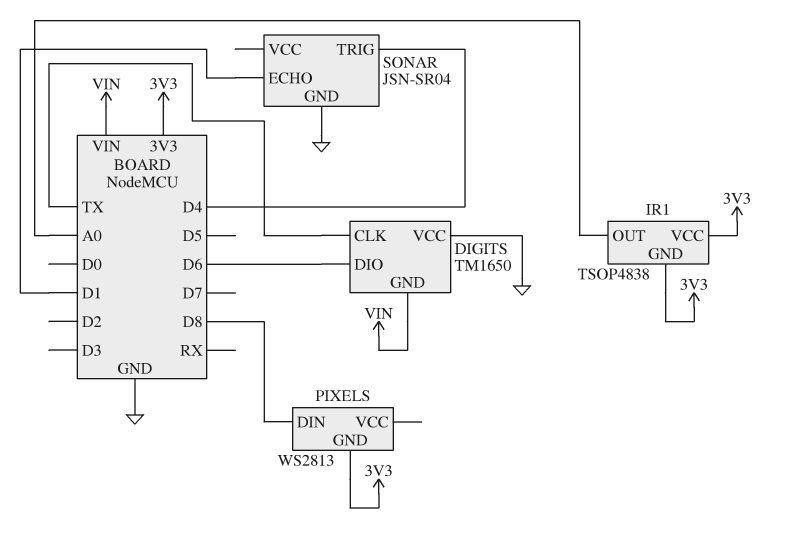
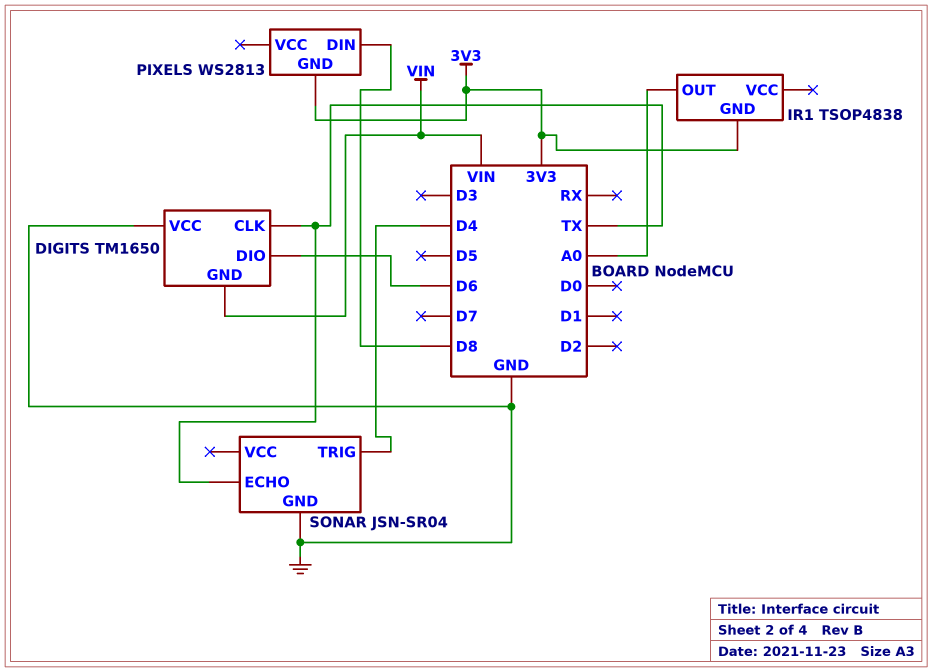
IR1 pin VCC: 3V3 -> none
SONAR pin ECHO: D1 -> TX

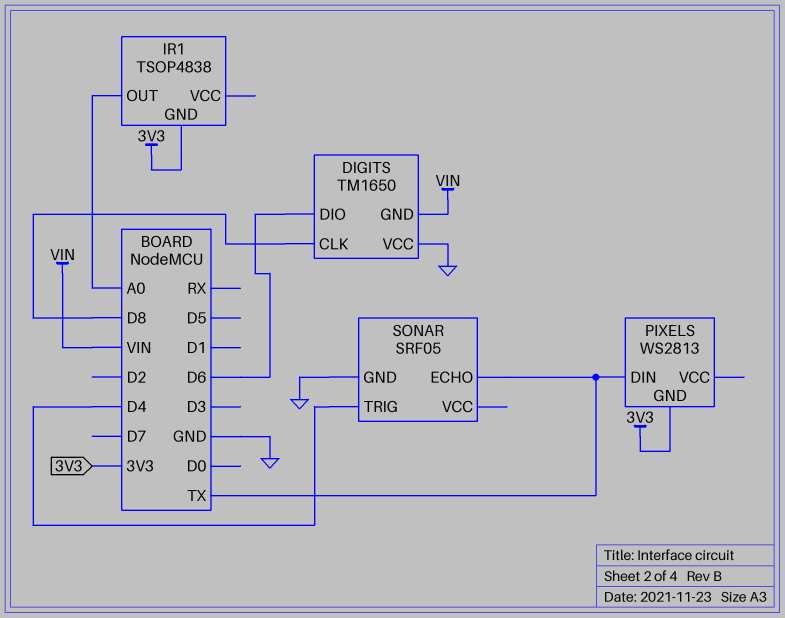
DIGITS pin CLK: TX -> D8
PIXELS pin DIN: D8 -> TX
SONAR: JSN-SR04 -> SRF05

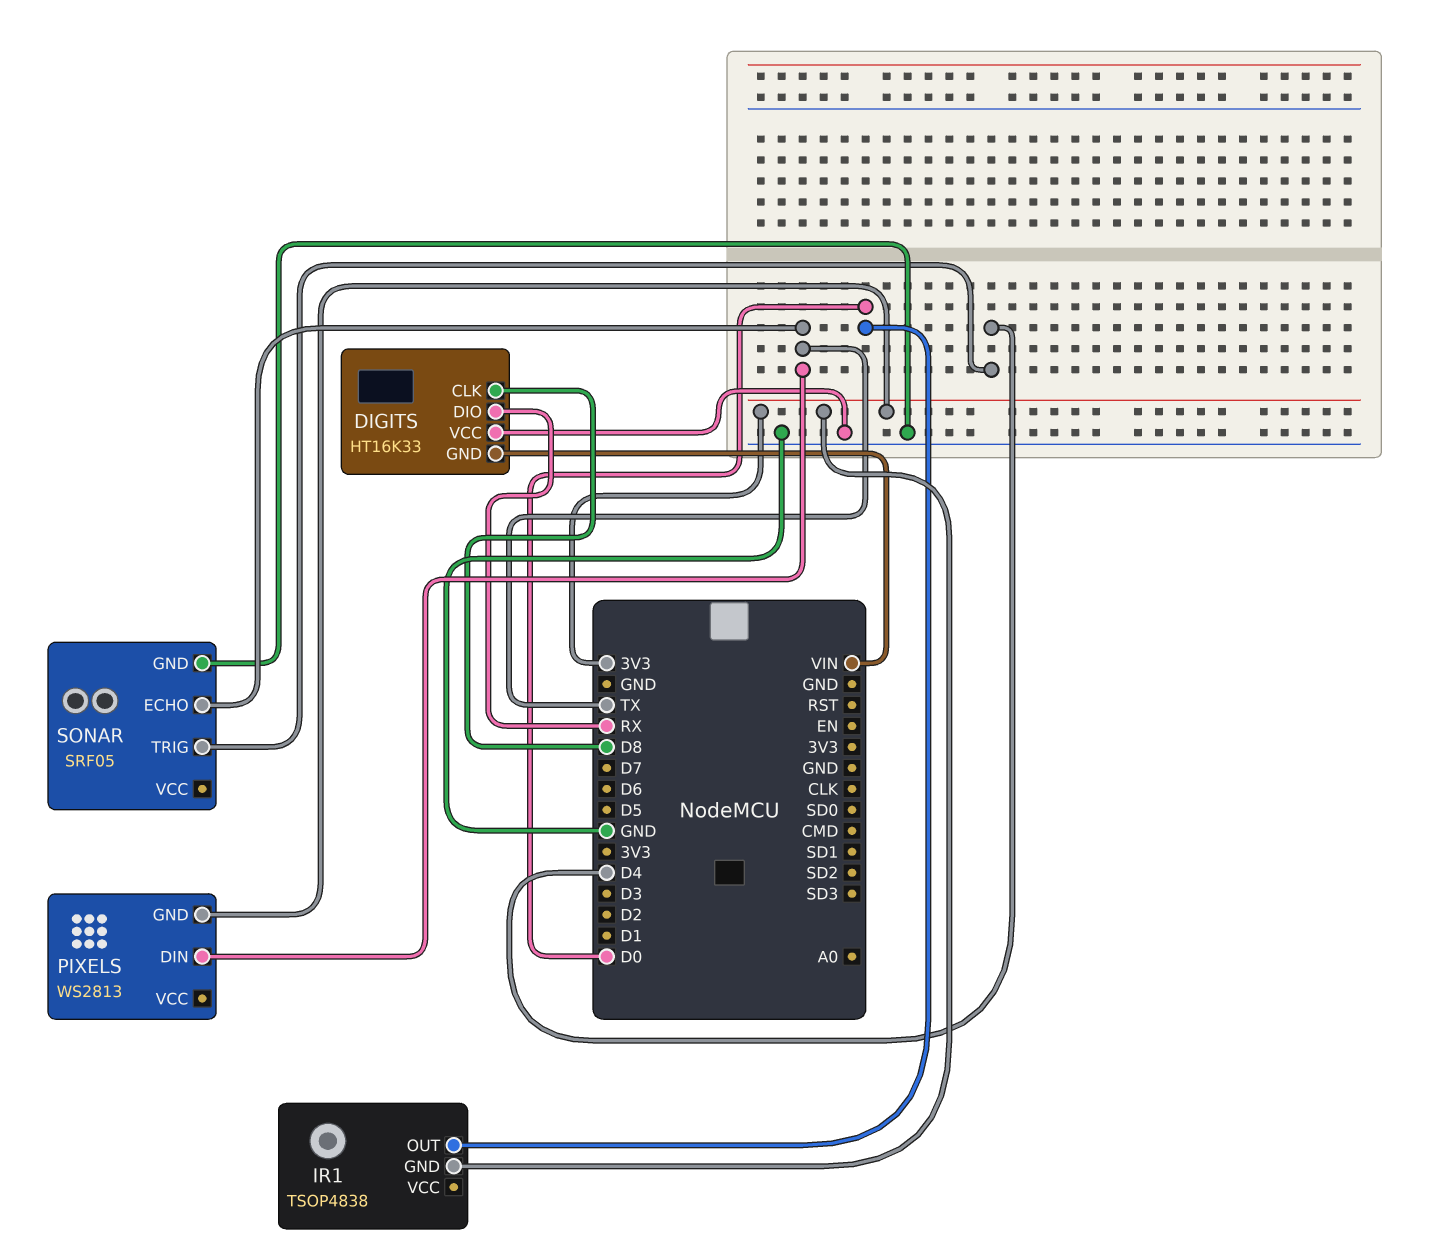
DIGITS: TM1650 -> HT16K33
DIGITS pin DIO: D6 -> RX
IR1 pin OUT: A0 -> D0

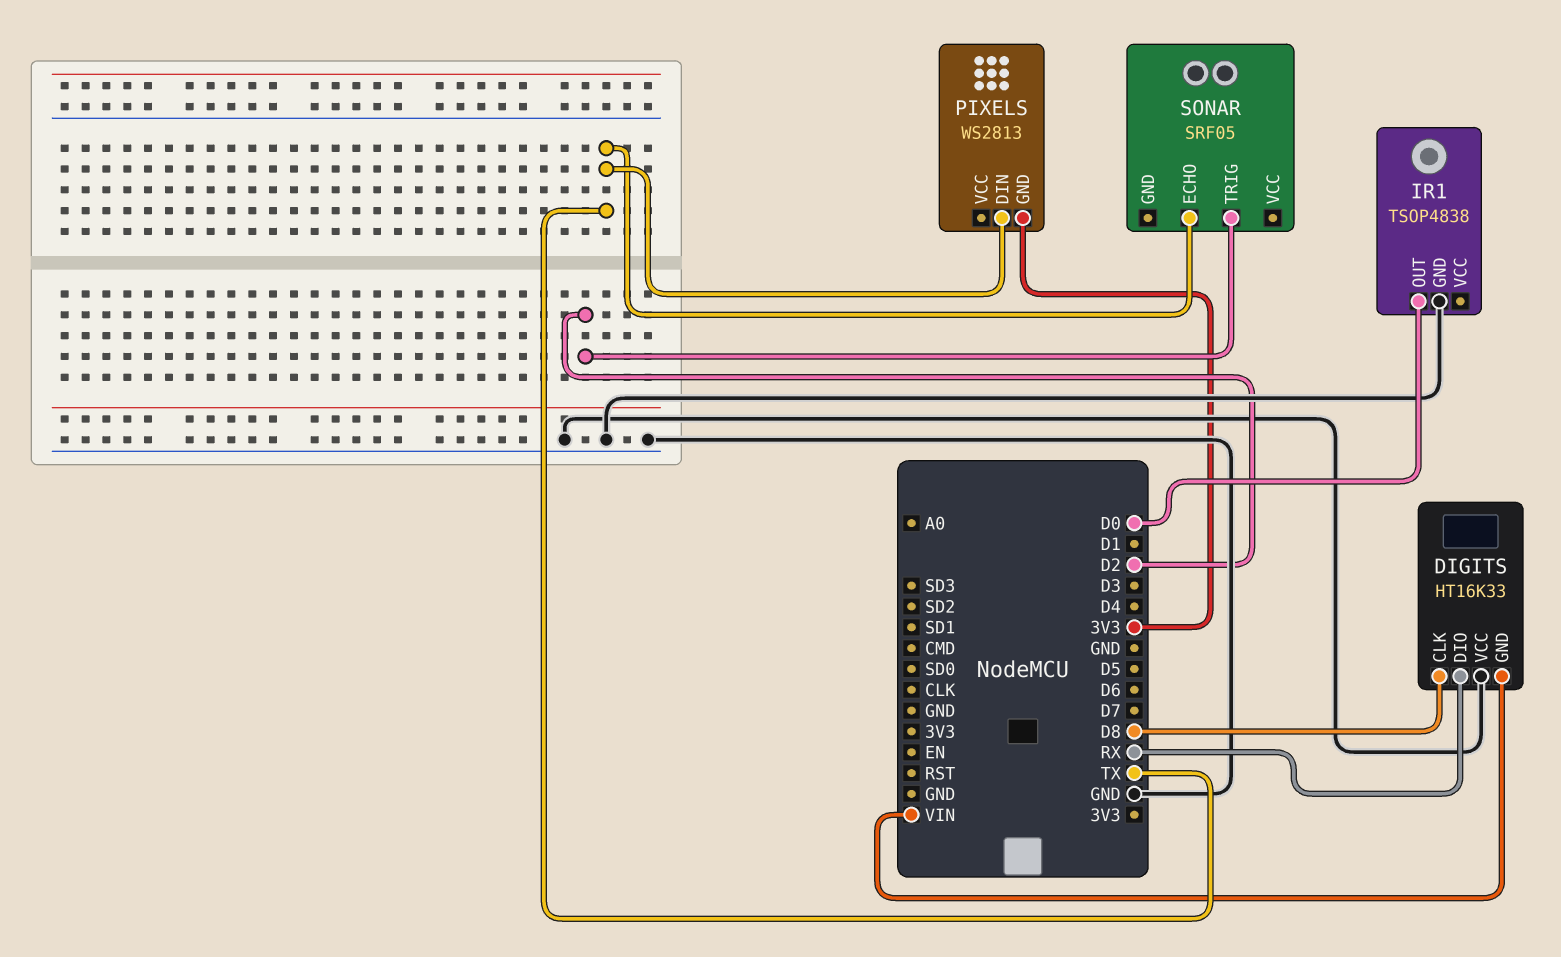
IR1 pin GND: 3V3 -> GND
SONAR pin GND: GND -> none
SONAR pin TRIG: D4 -> D2

